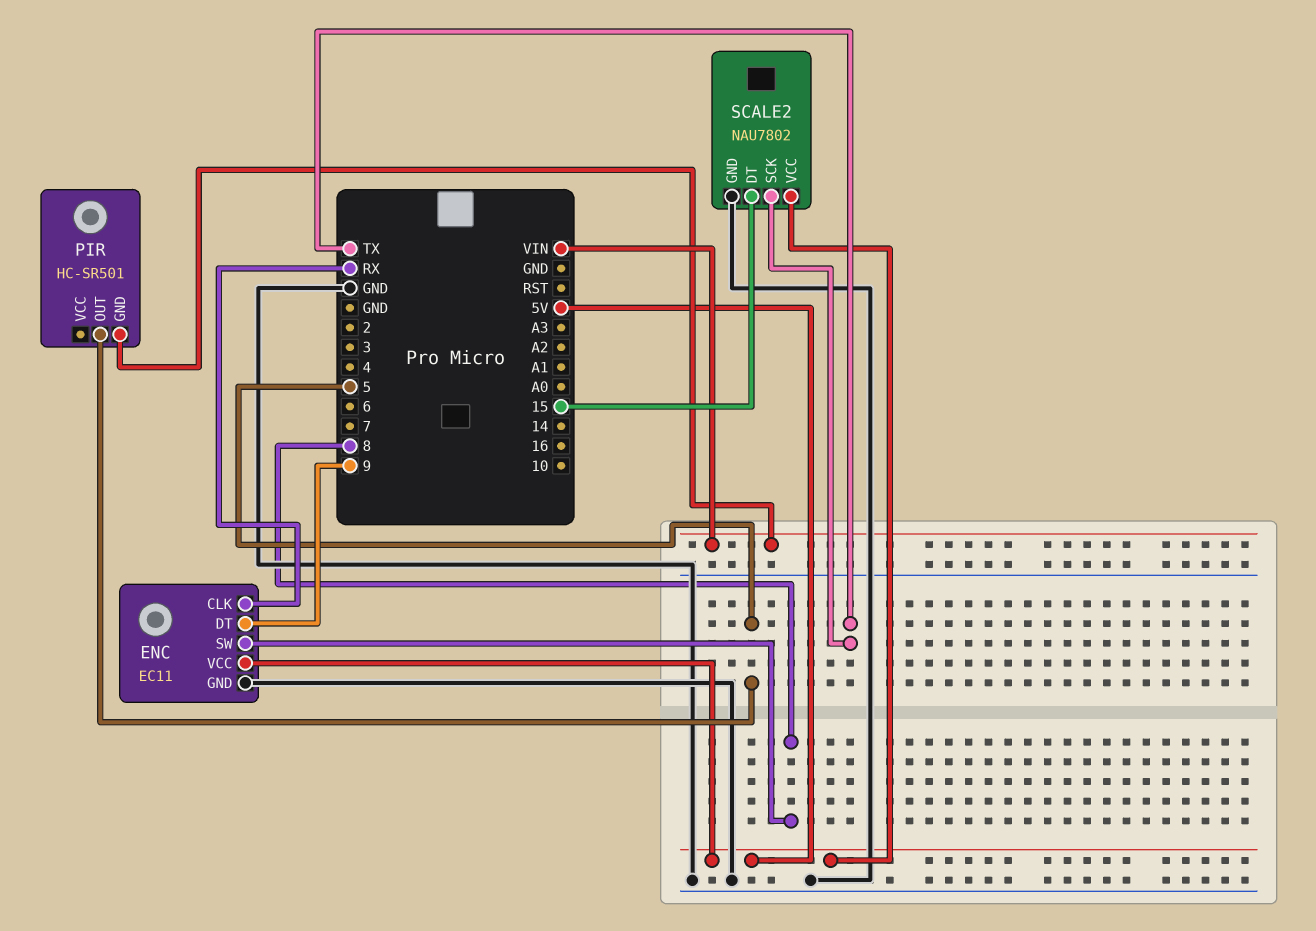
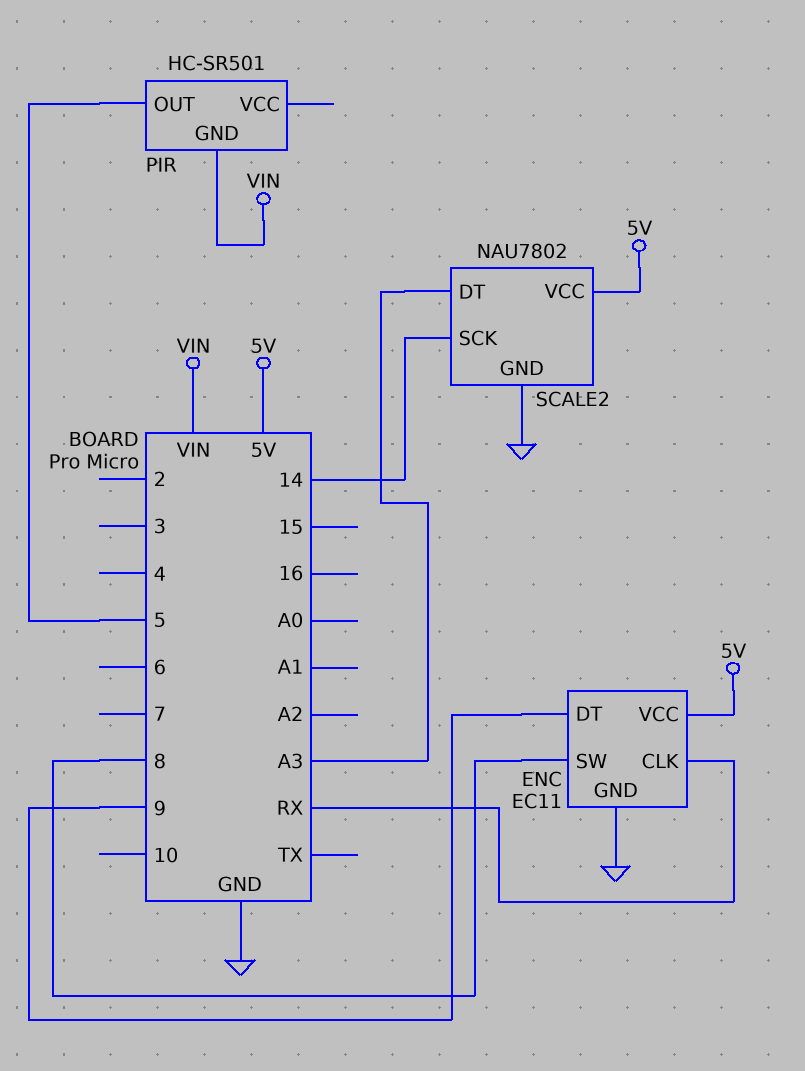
SCALE2 pin DT: 15 -> A3
SCALE2 pin SCK: TX -> 14

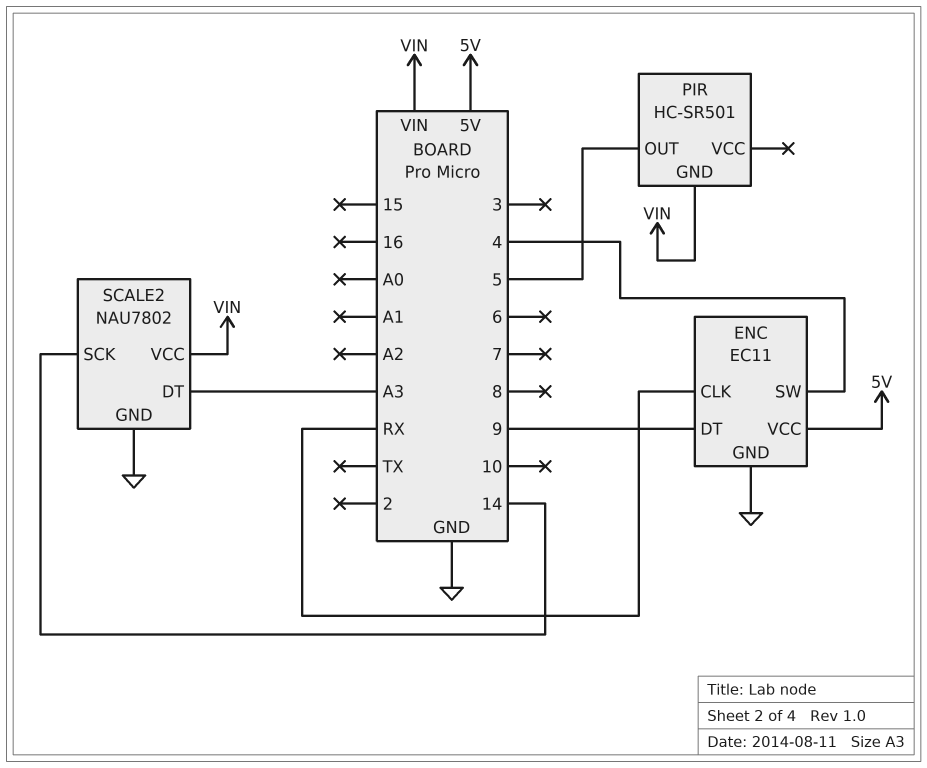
ENC pin SW: 8 -> 4
SCALE2 pin VCC: 5V -> VIN

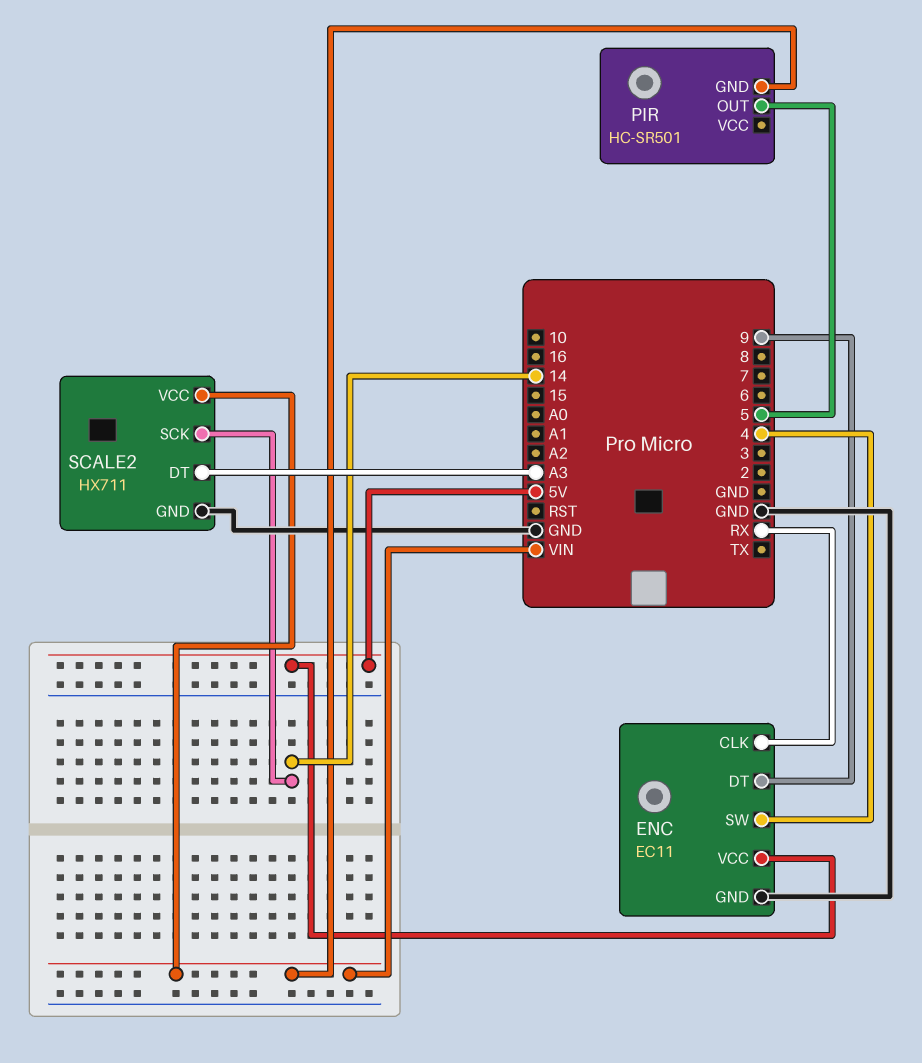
SCALE2: NAU7802 -> HX711

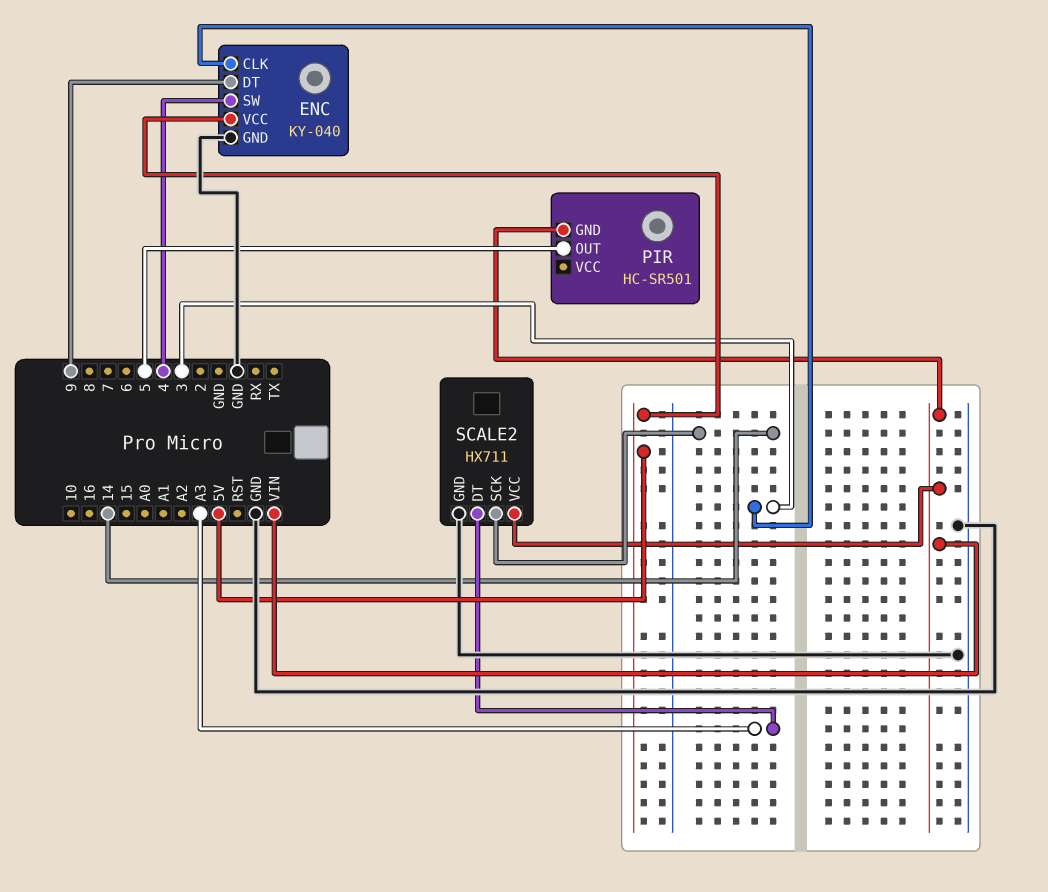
ENC: EC11 -> KY-040
ENC pin CLK: RX -> 3

